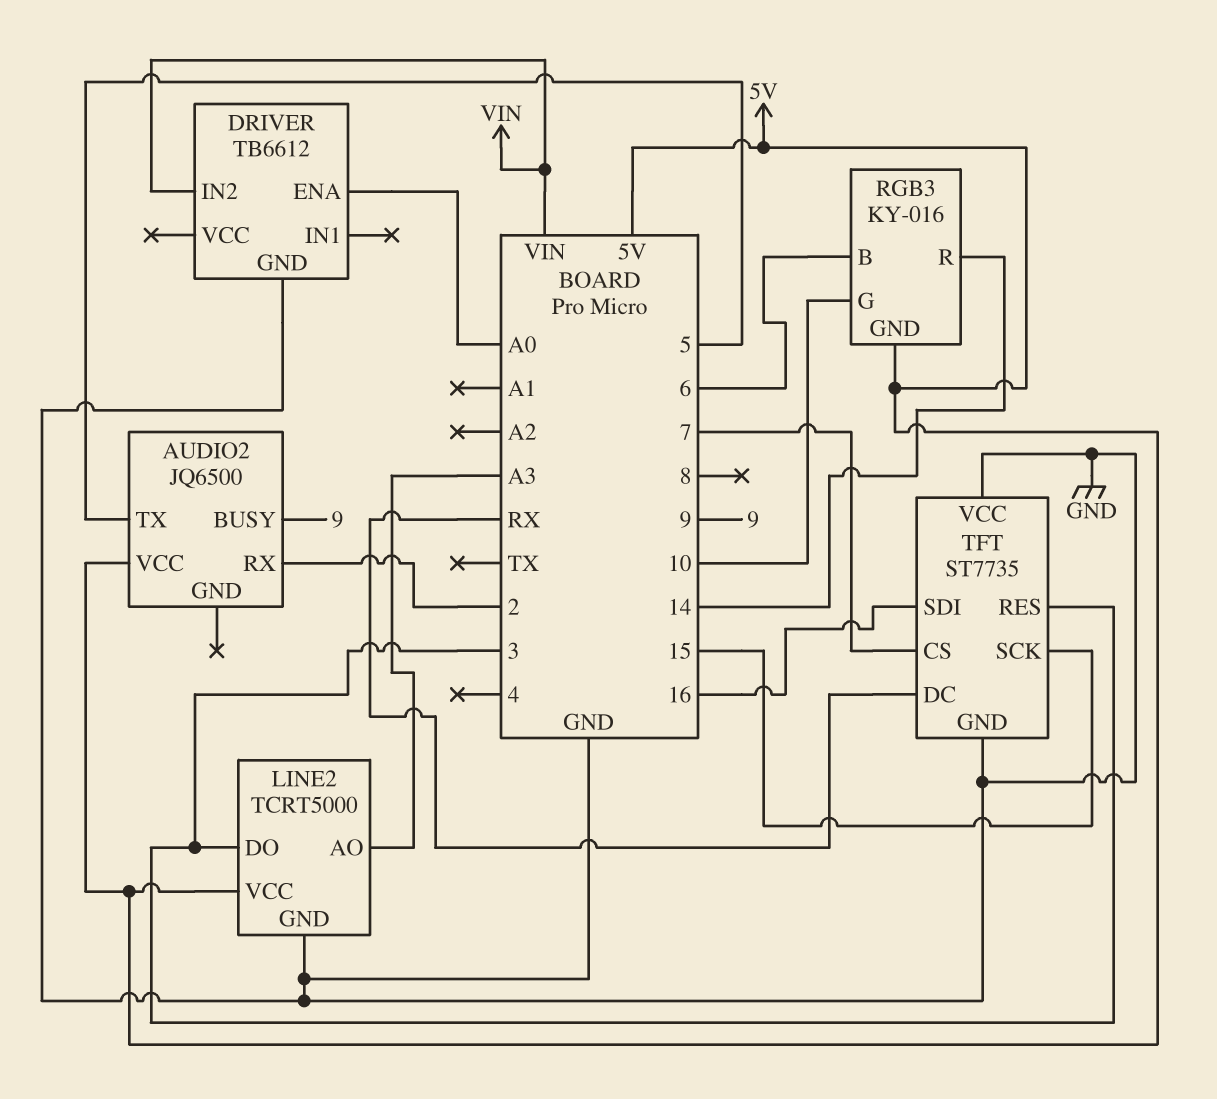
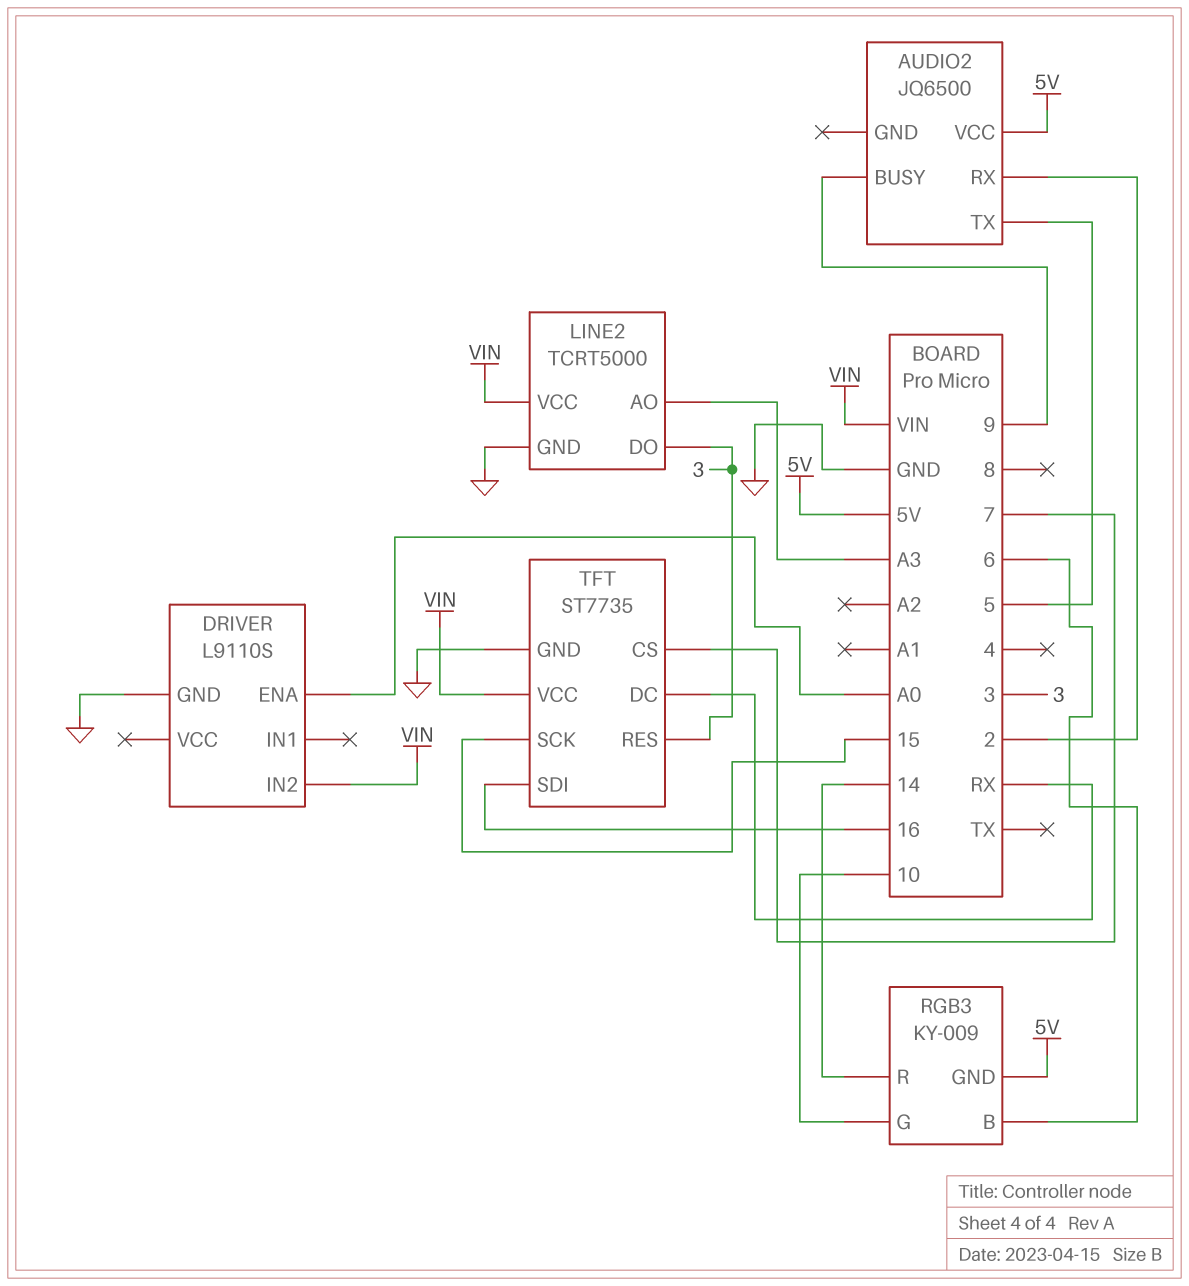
DRIVER: TB6612 -> L9110S
LINE2 pin VCC: 5V -> VIN
RGB3: KY-016 -> KY-009
TFT pin VCC: GND -> VIN

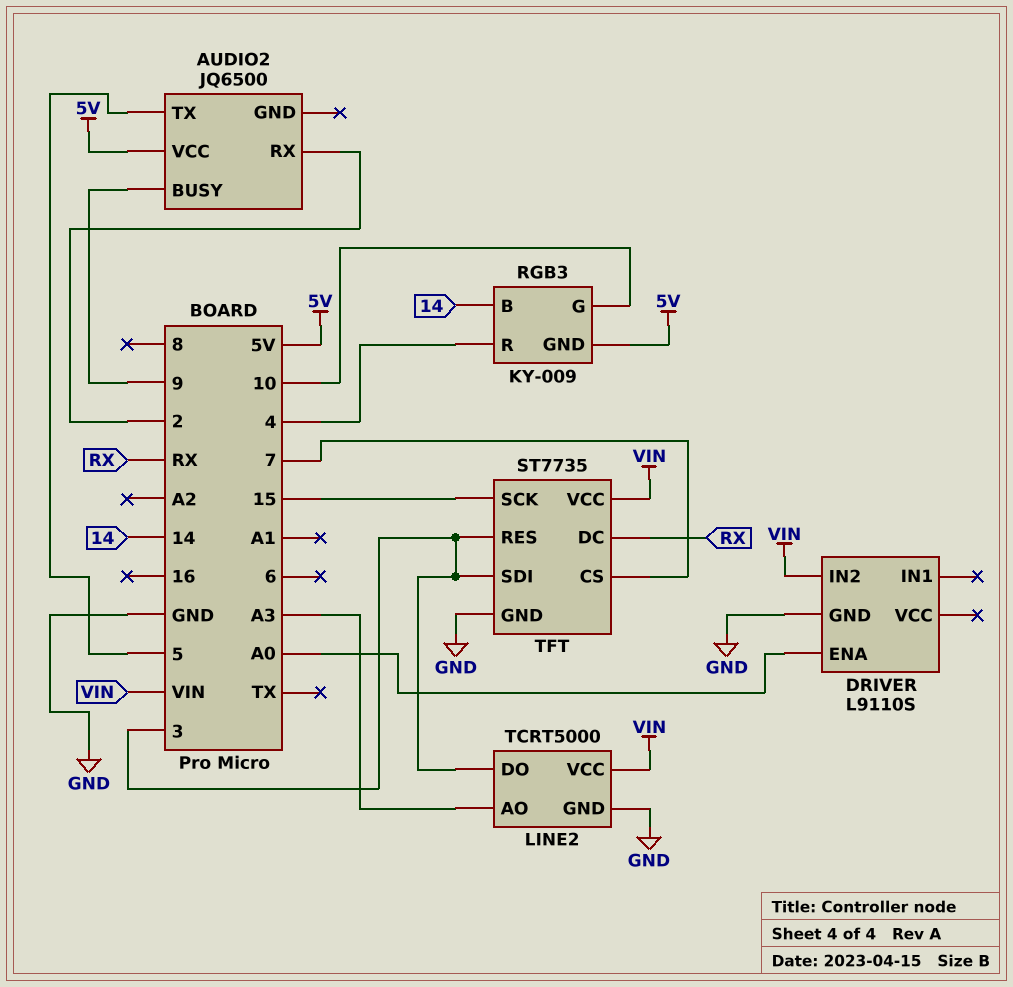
RGB3 pin B: 6 -> 14
RGB3 pin R: 14 -> 4
TFT pin SDI: 16 -> 3

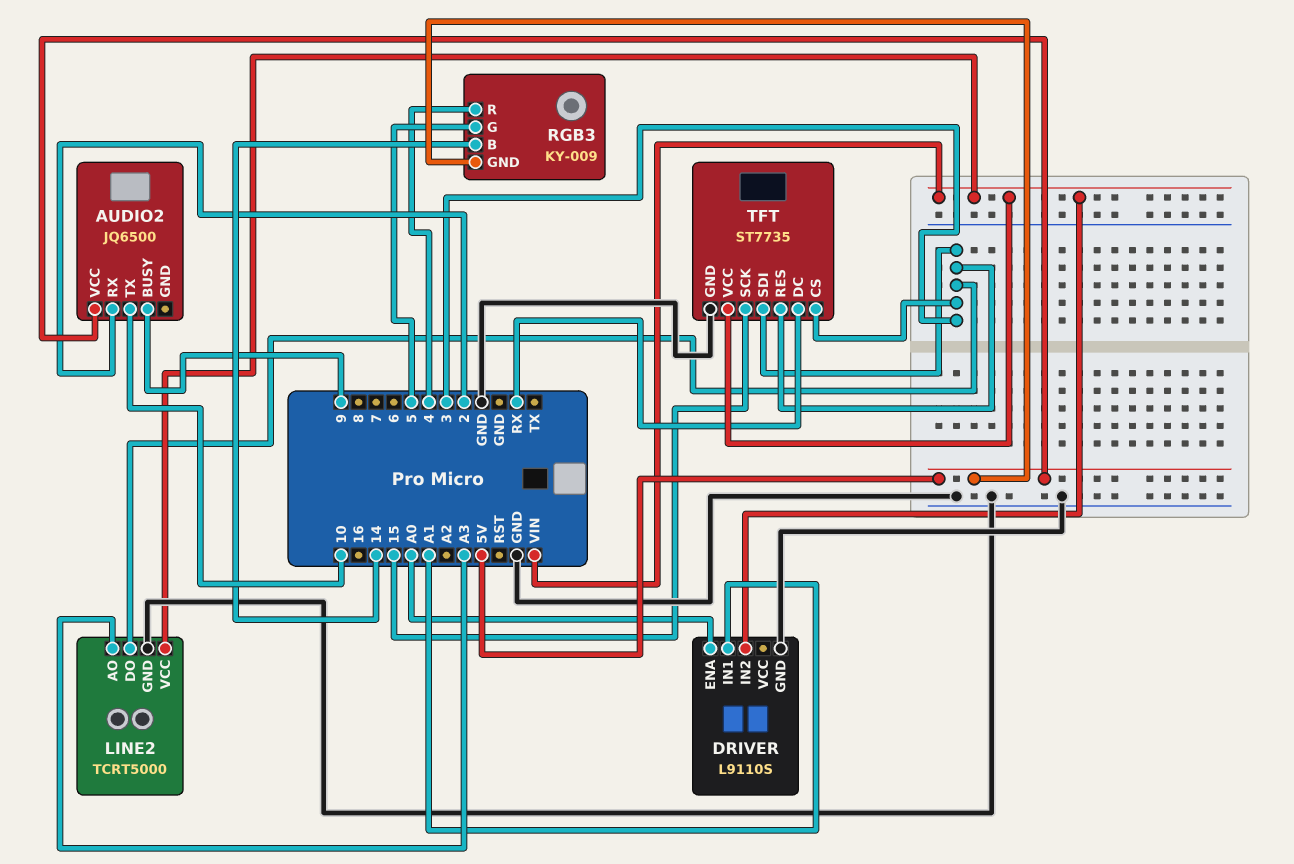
AUDIO2 pin TX: 5 -> 10
DRIVER pin IN1: none -> A1
RGB3 pin G: 10 -> 5
TFT pin CS: 7 -> 3

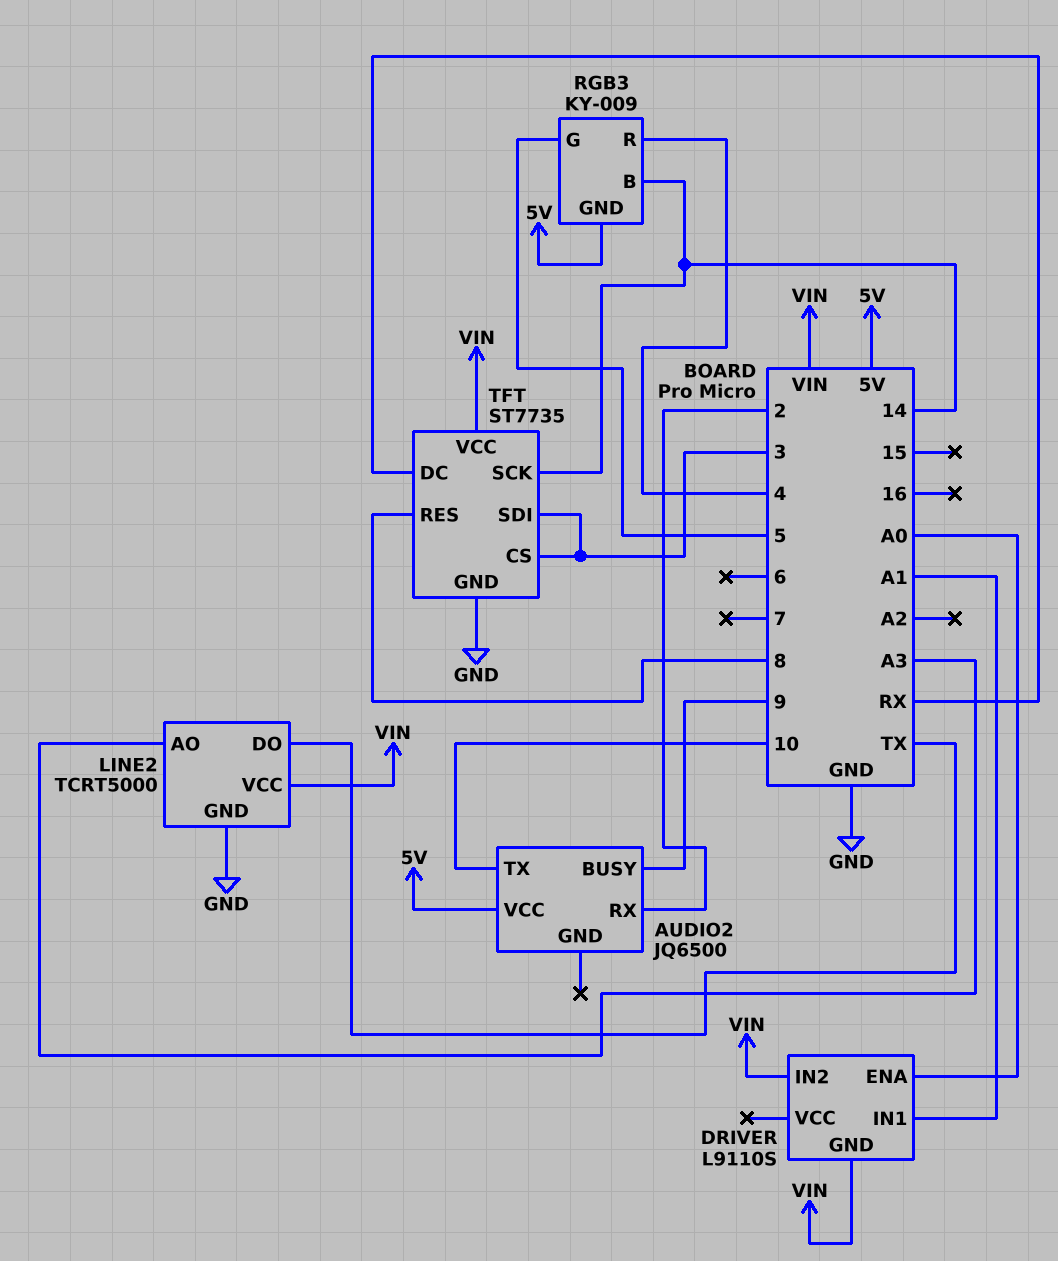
DRIVER pin GND: GND -> VIN
LINE2 pin DO: 3 -> TX
TFT pin RES: 3 -> 8
TFT pin SCK: 15 -> 14

